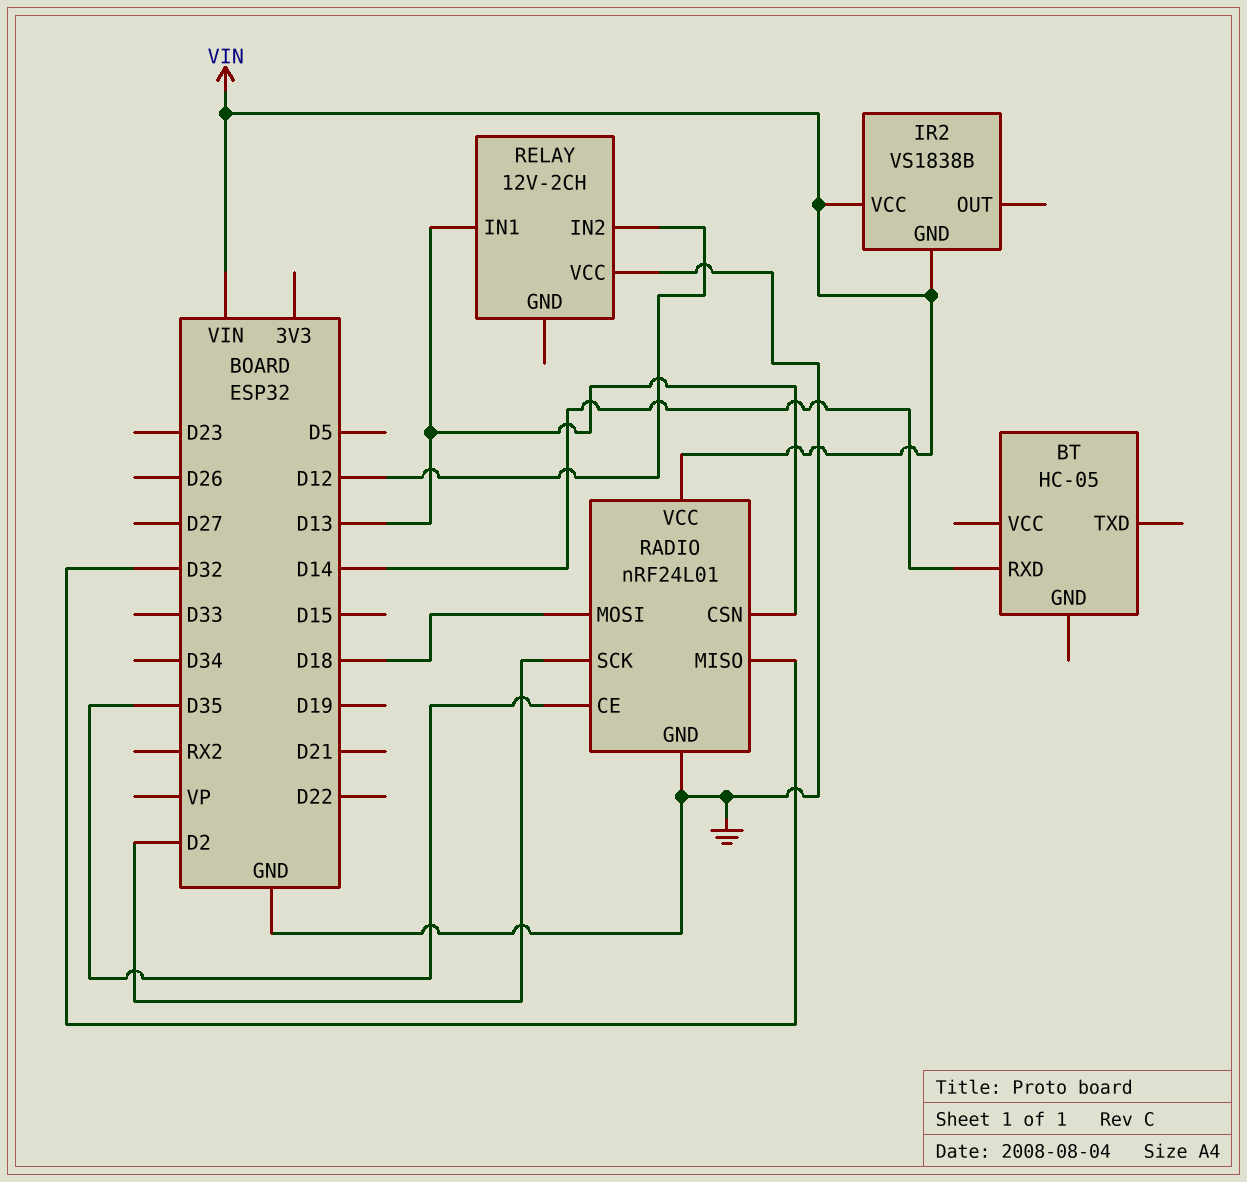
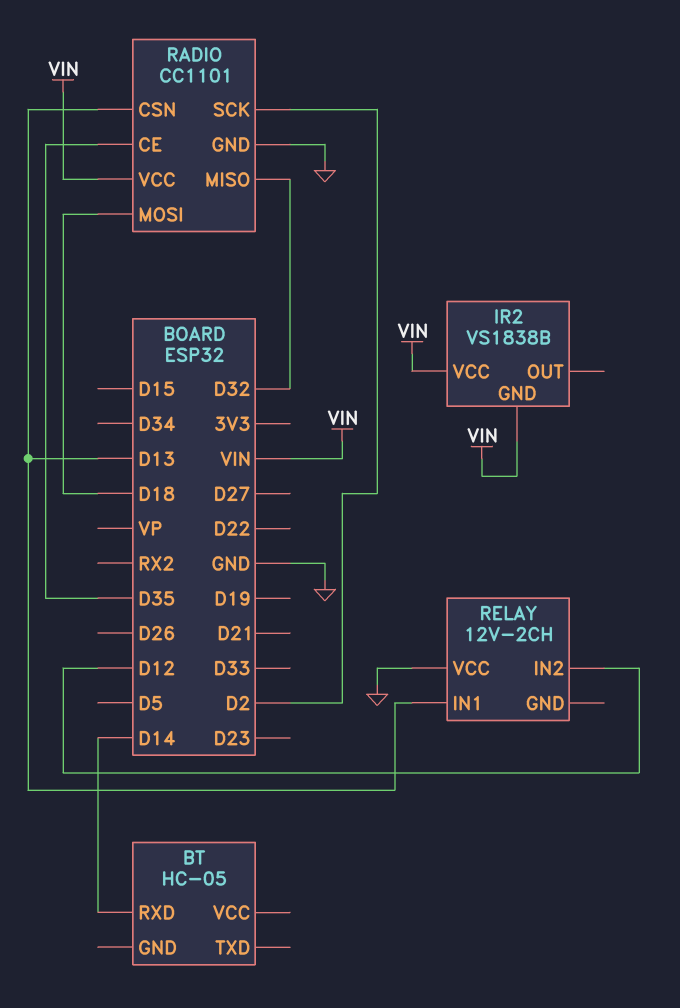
RADIO: nRF24L01 -> CC1101

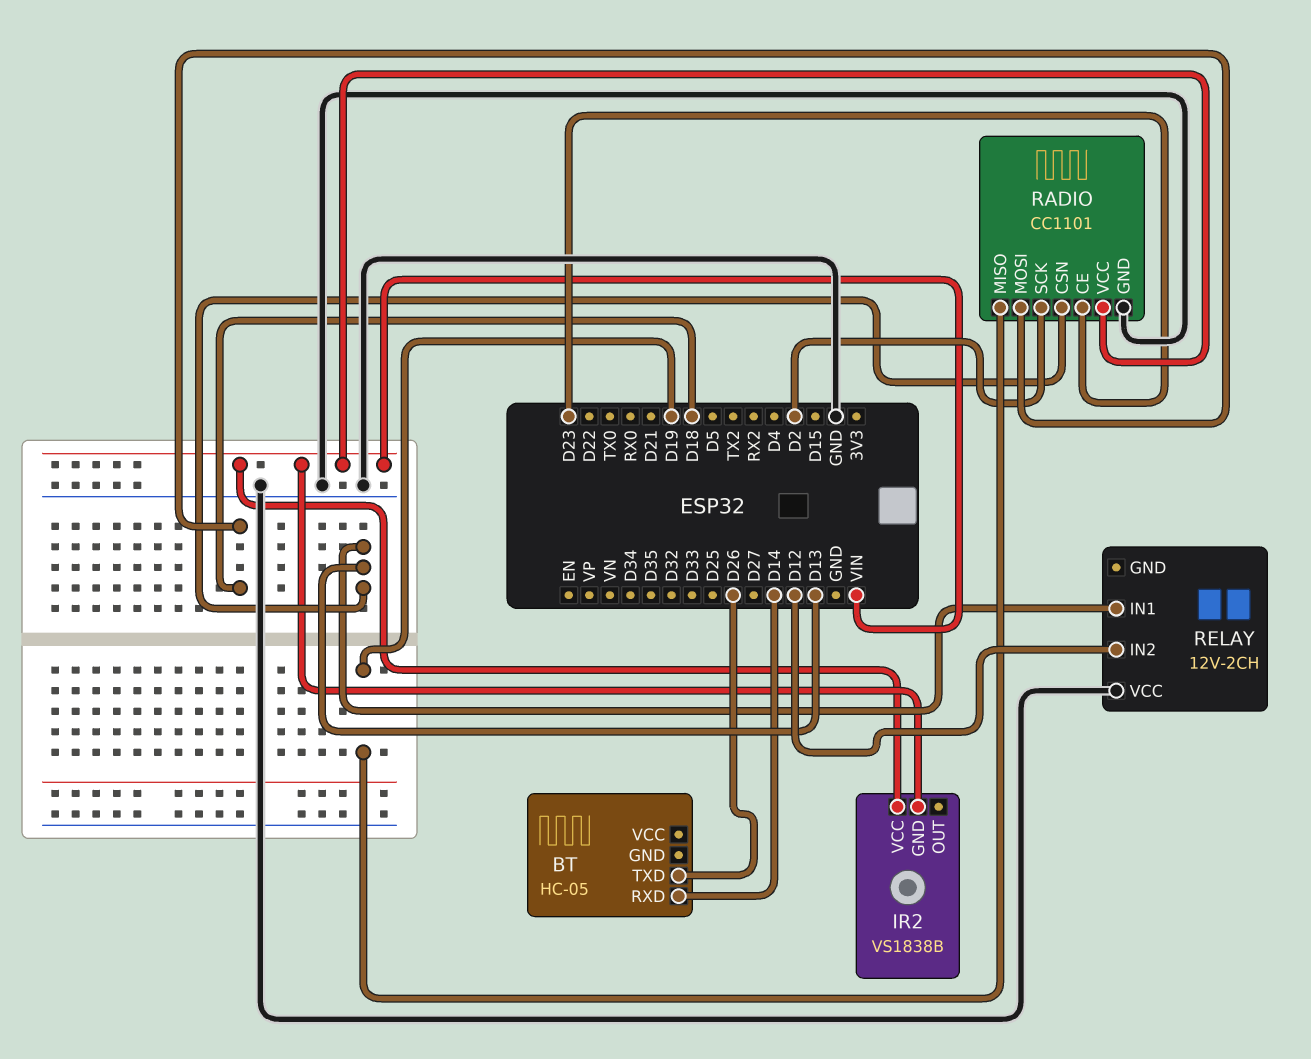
BT pin TXD: none -> D26
RADIO pin CE: D35 -> D23
RADIO pin MISO: D32 -> D19

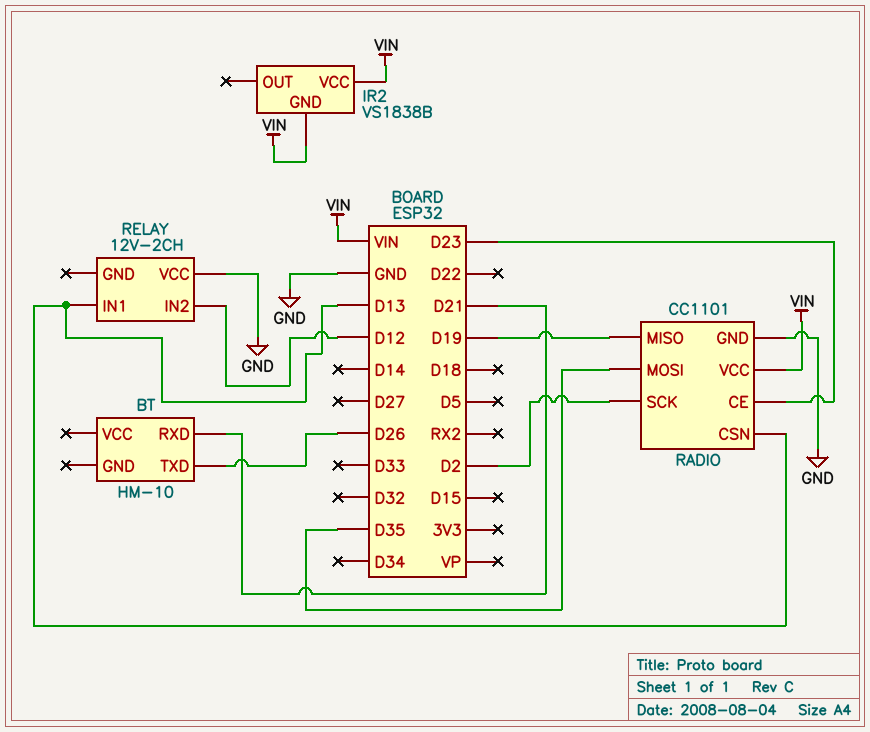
BT: HC-05 -> HM-10
BT pin RXD: D14 -> D21
RADIO pin MOSI: D18 -> D35

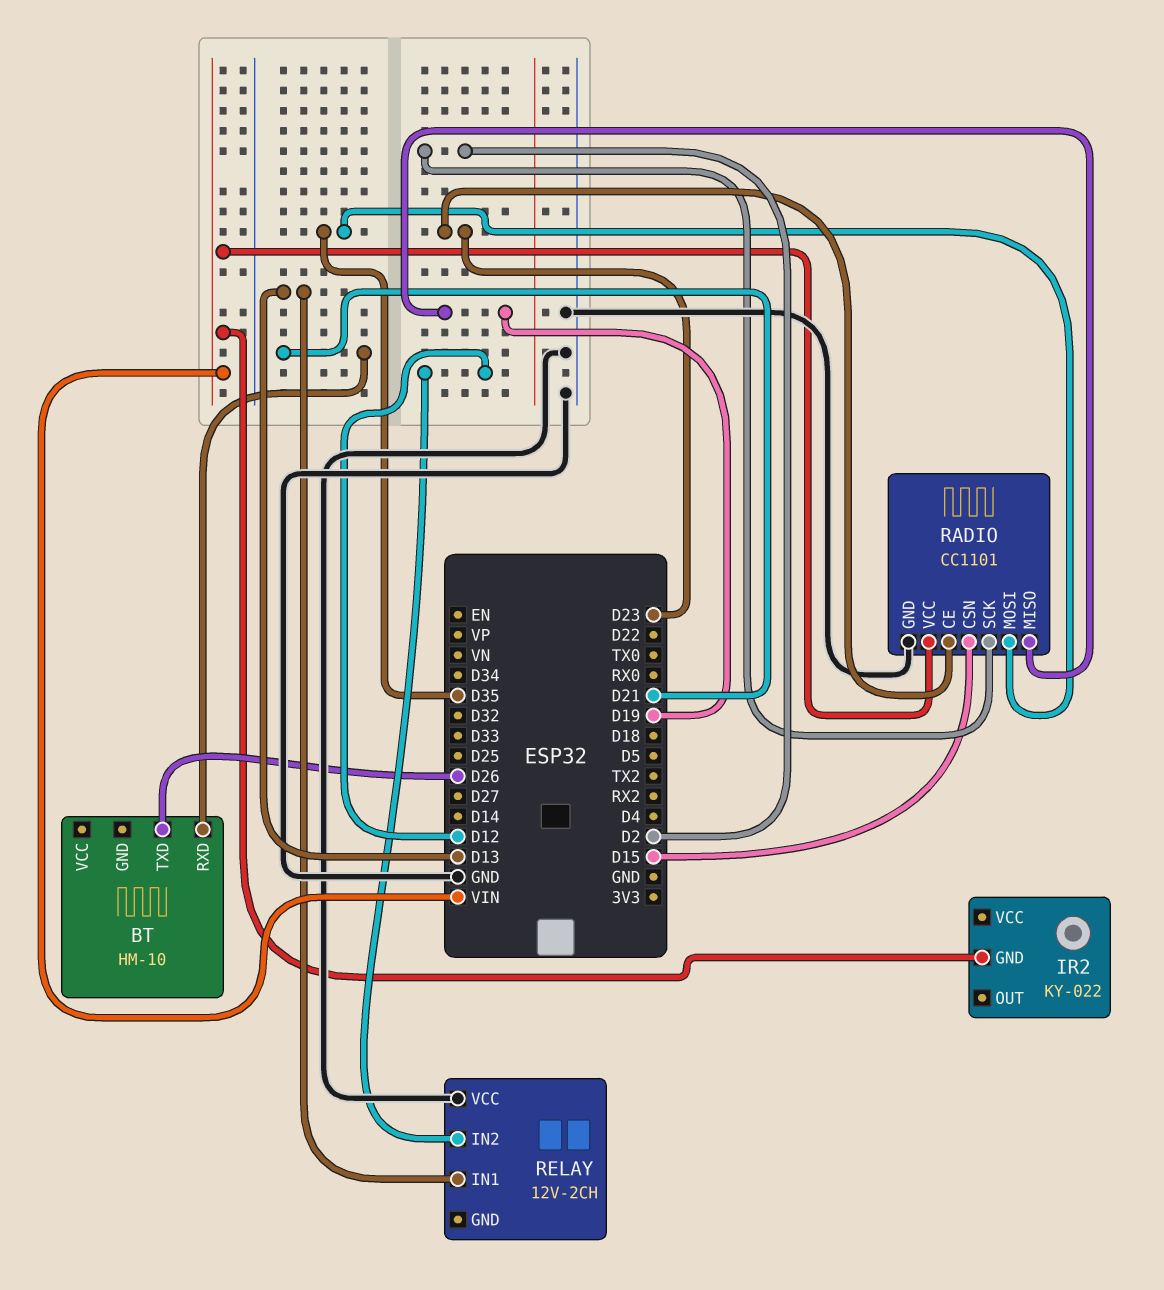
IR2: VS1838B -> KY-022
IR2 pin VCC: VIN -> none
RADIO pin CSN: D13 -> D15

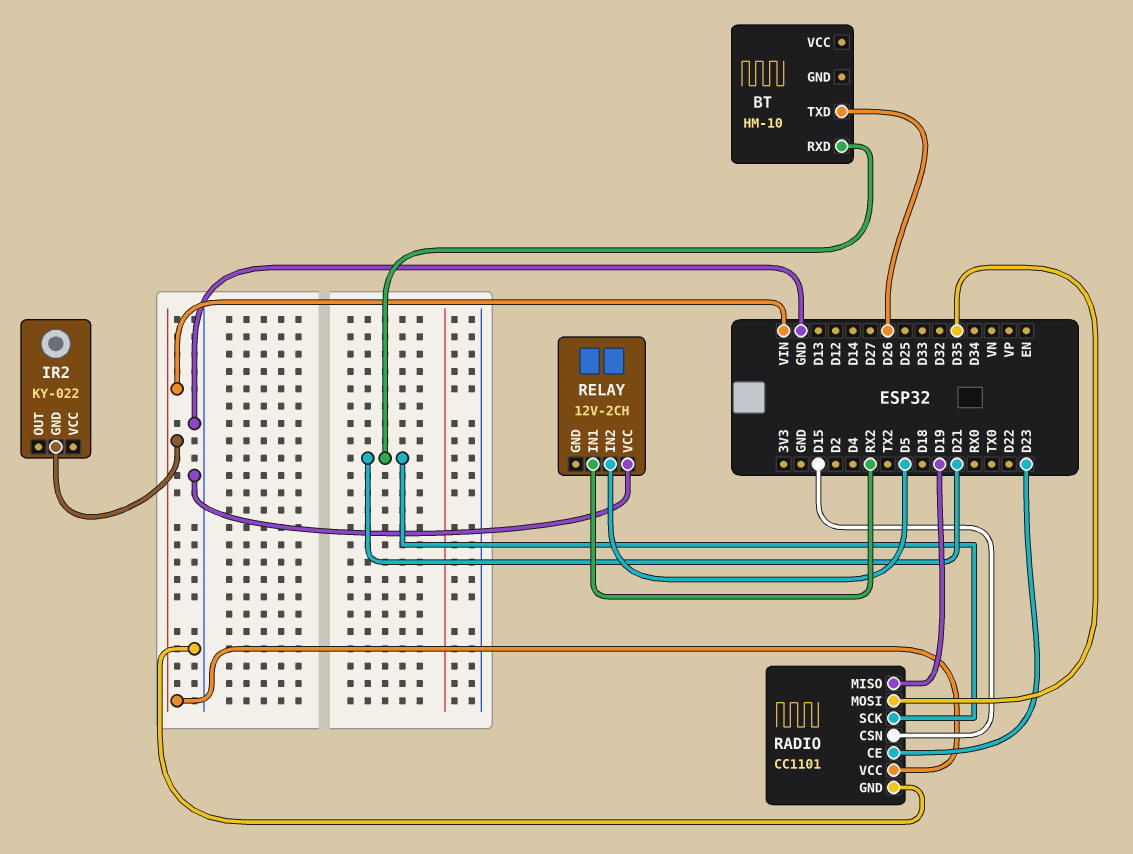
RADIO pin SCK: D2 -> D21
RELAY pin IN1: D13 -> RX2
RELAY pin IN2: D12 -> D5

